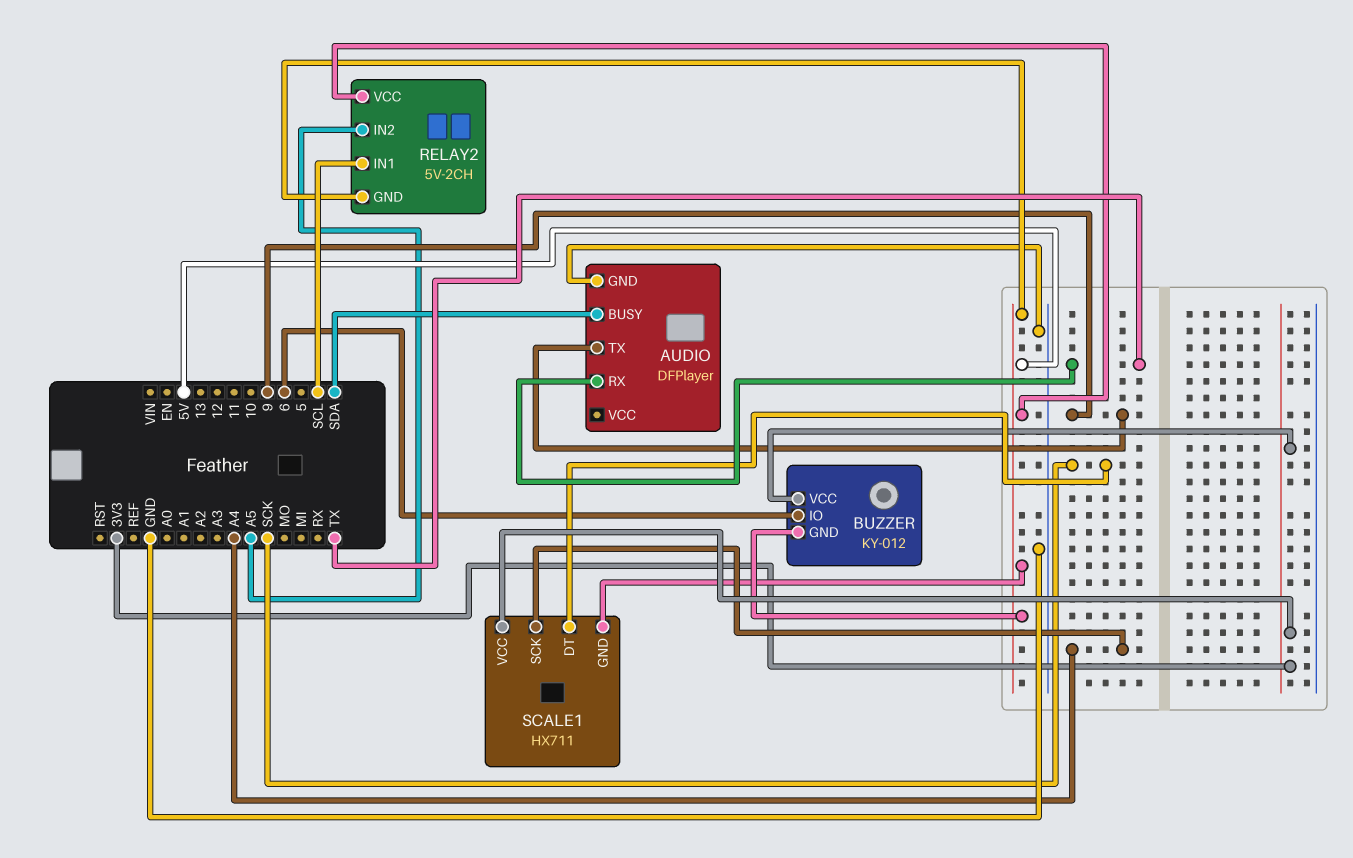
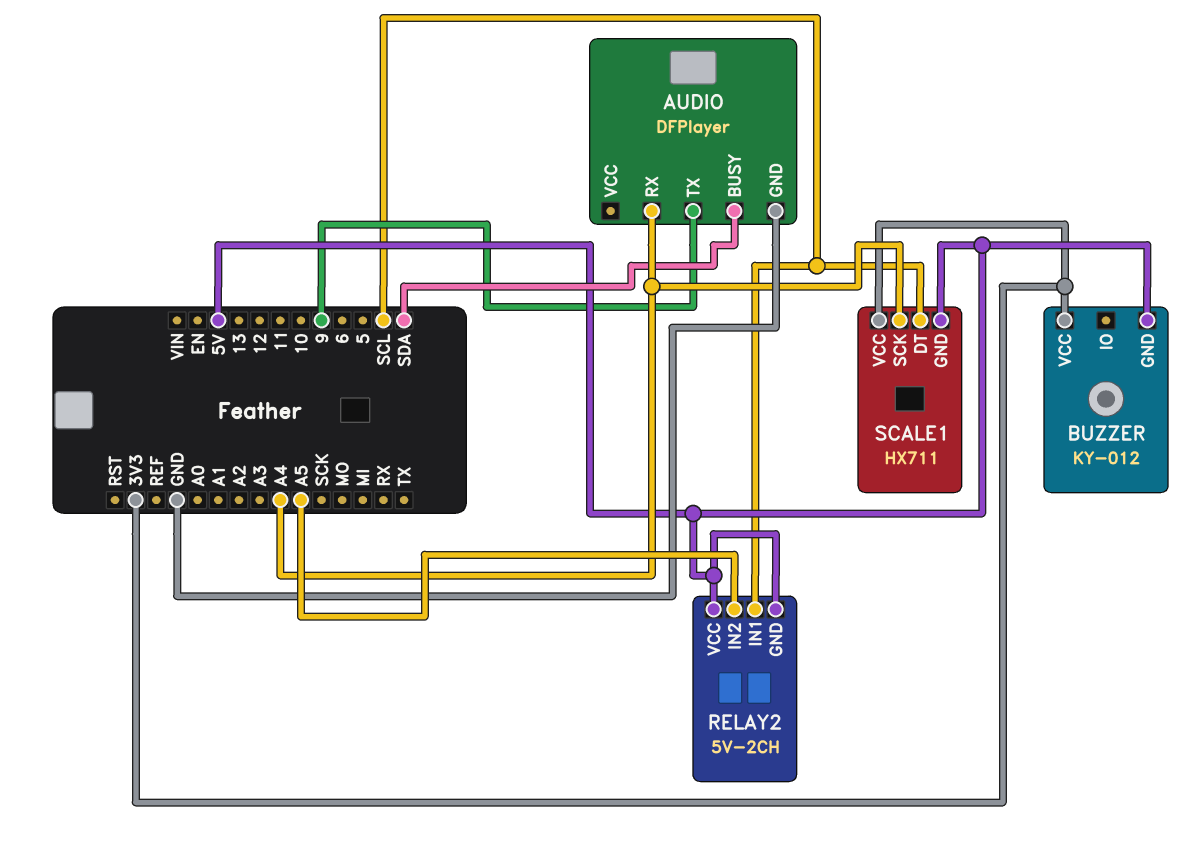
AUDIO pin RX: TX -> A4
BUZZER pin IO: 6 -> none
SCALE1 pin DT: SCK -> SCL

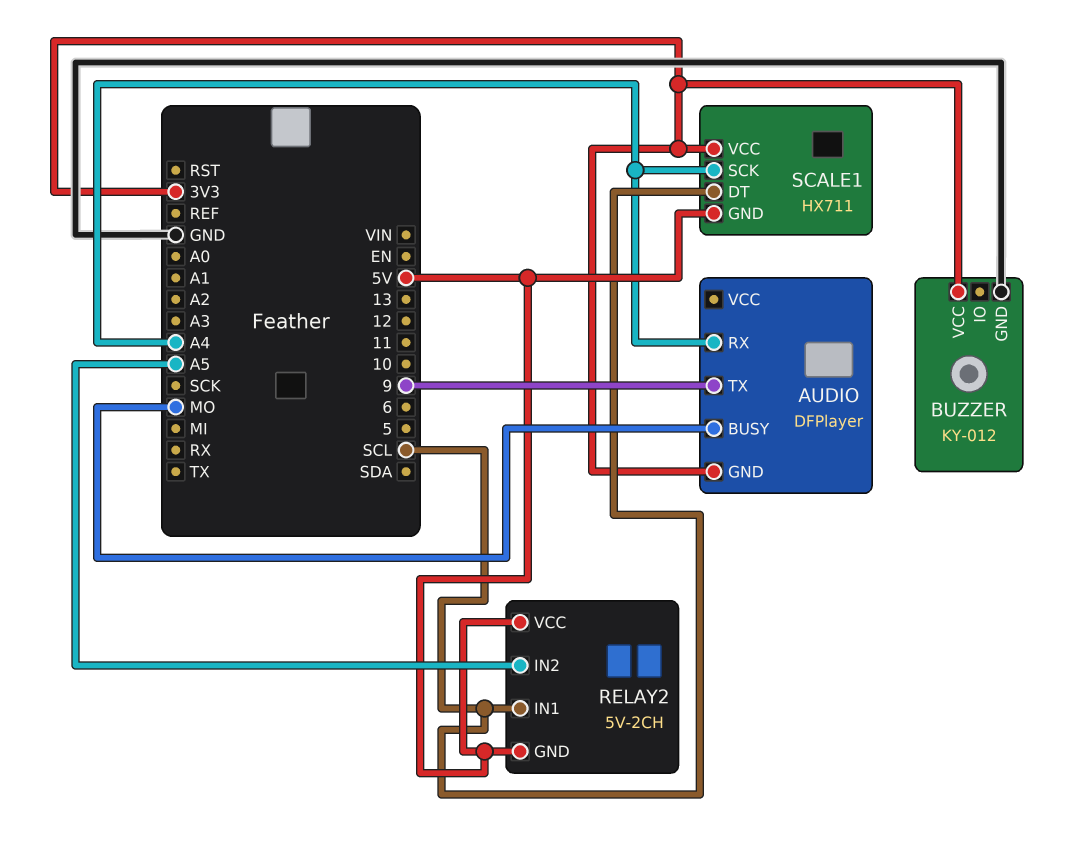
AUDIO pin BUSY: SDA -> MO
AUDIO pin GND: GND -> 3V3
BUZZER pin GND: 5V -> GND

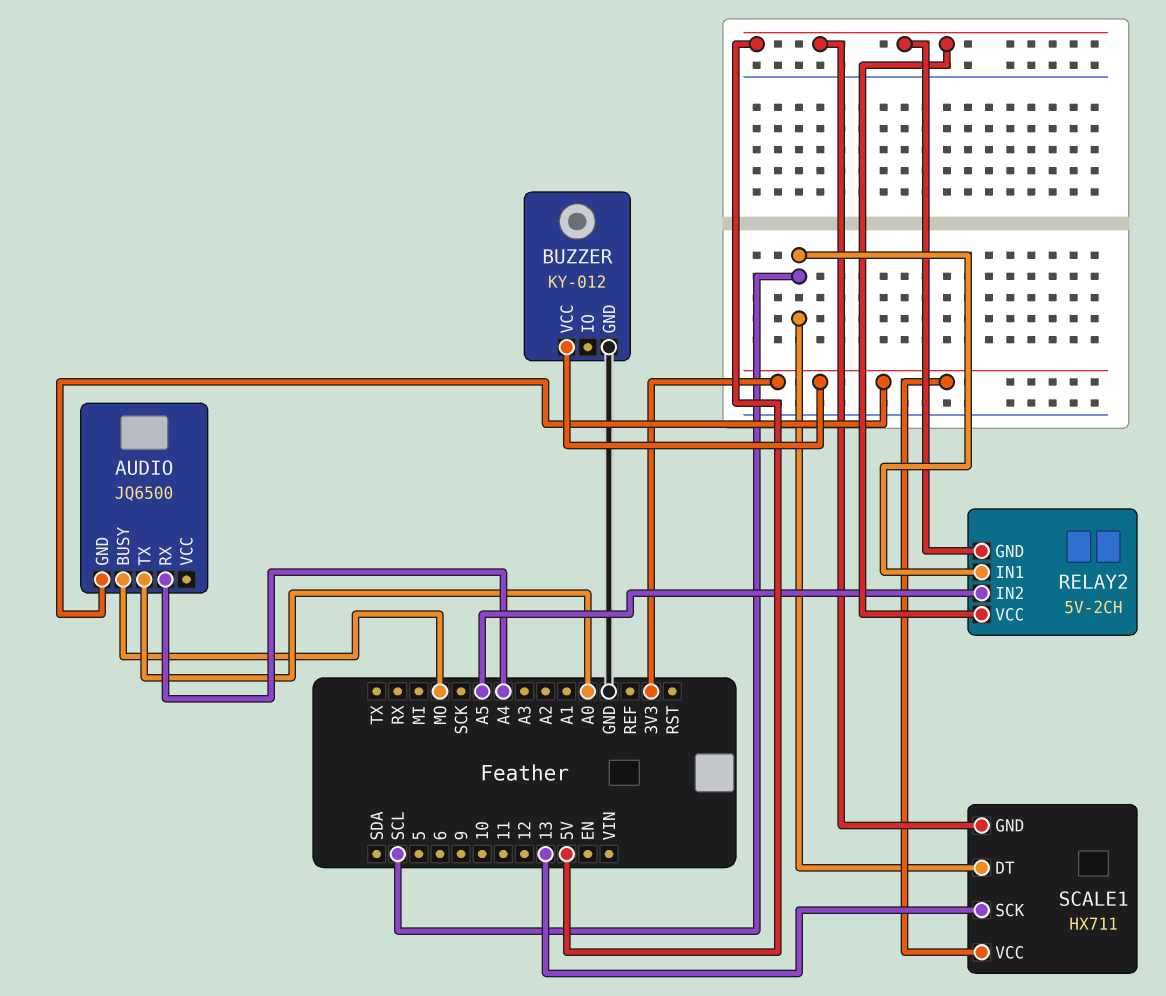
AUDIO: DFPlayer -> JQ6500
AUDIO pin TX: 9 -> A0
SCALE1 pin SCK: A4 -> 13

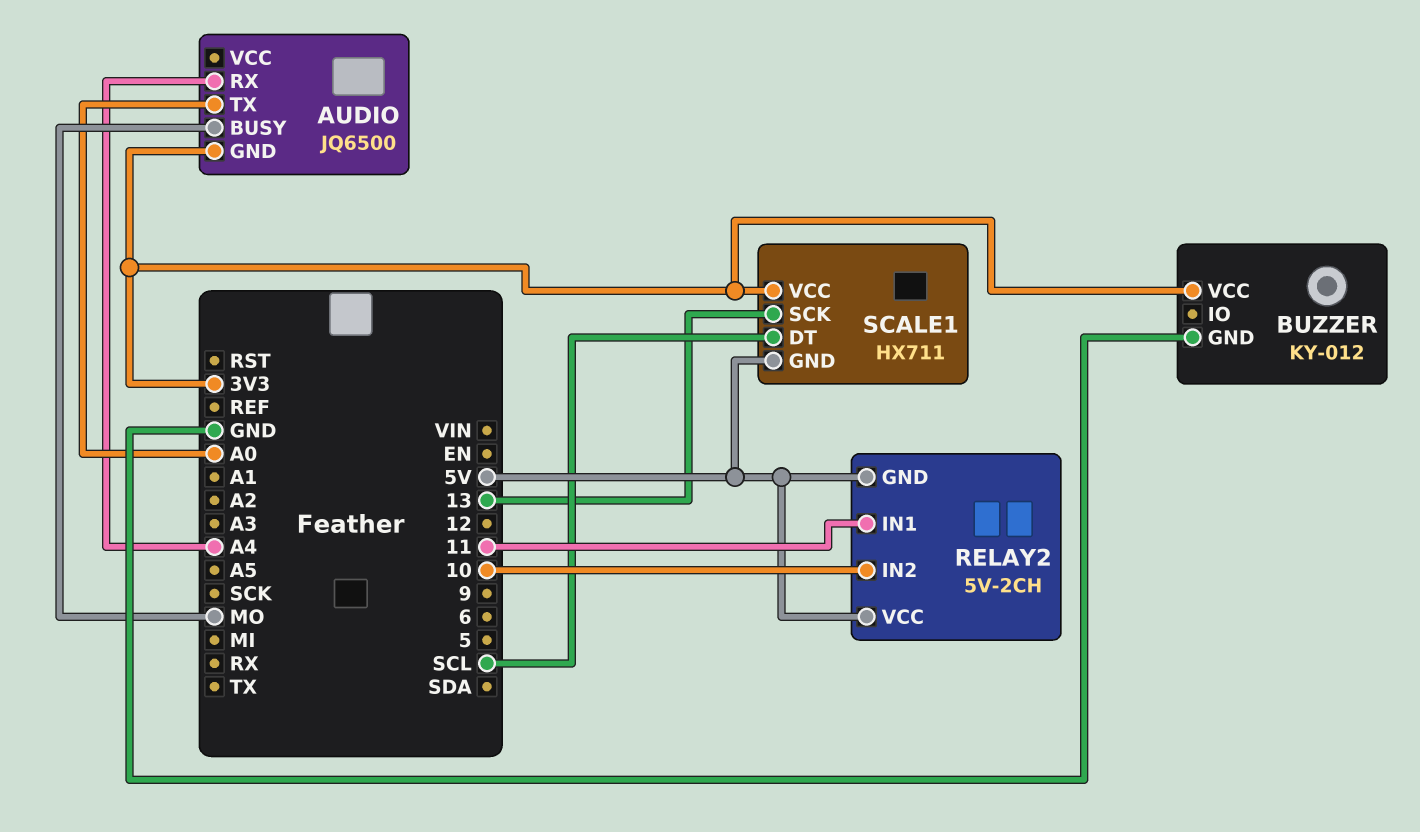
RELAY2 pin IN1: SCL -> 11
RELAY2 pin IN2: A5 -> 10

